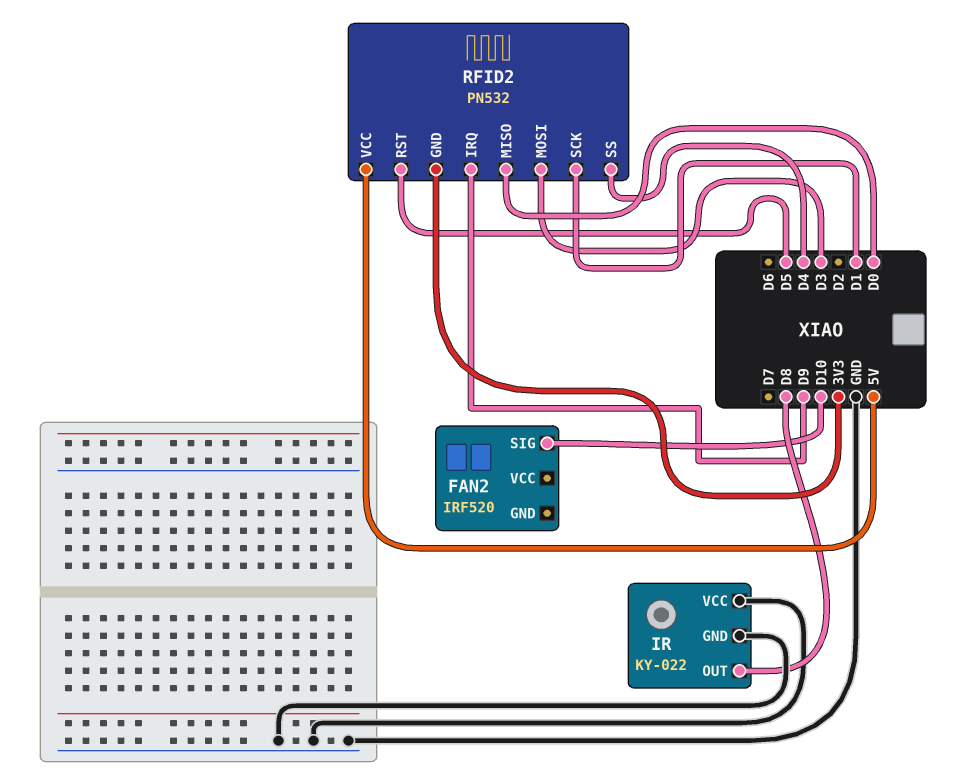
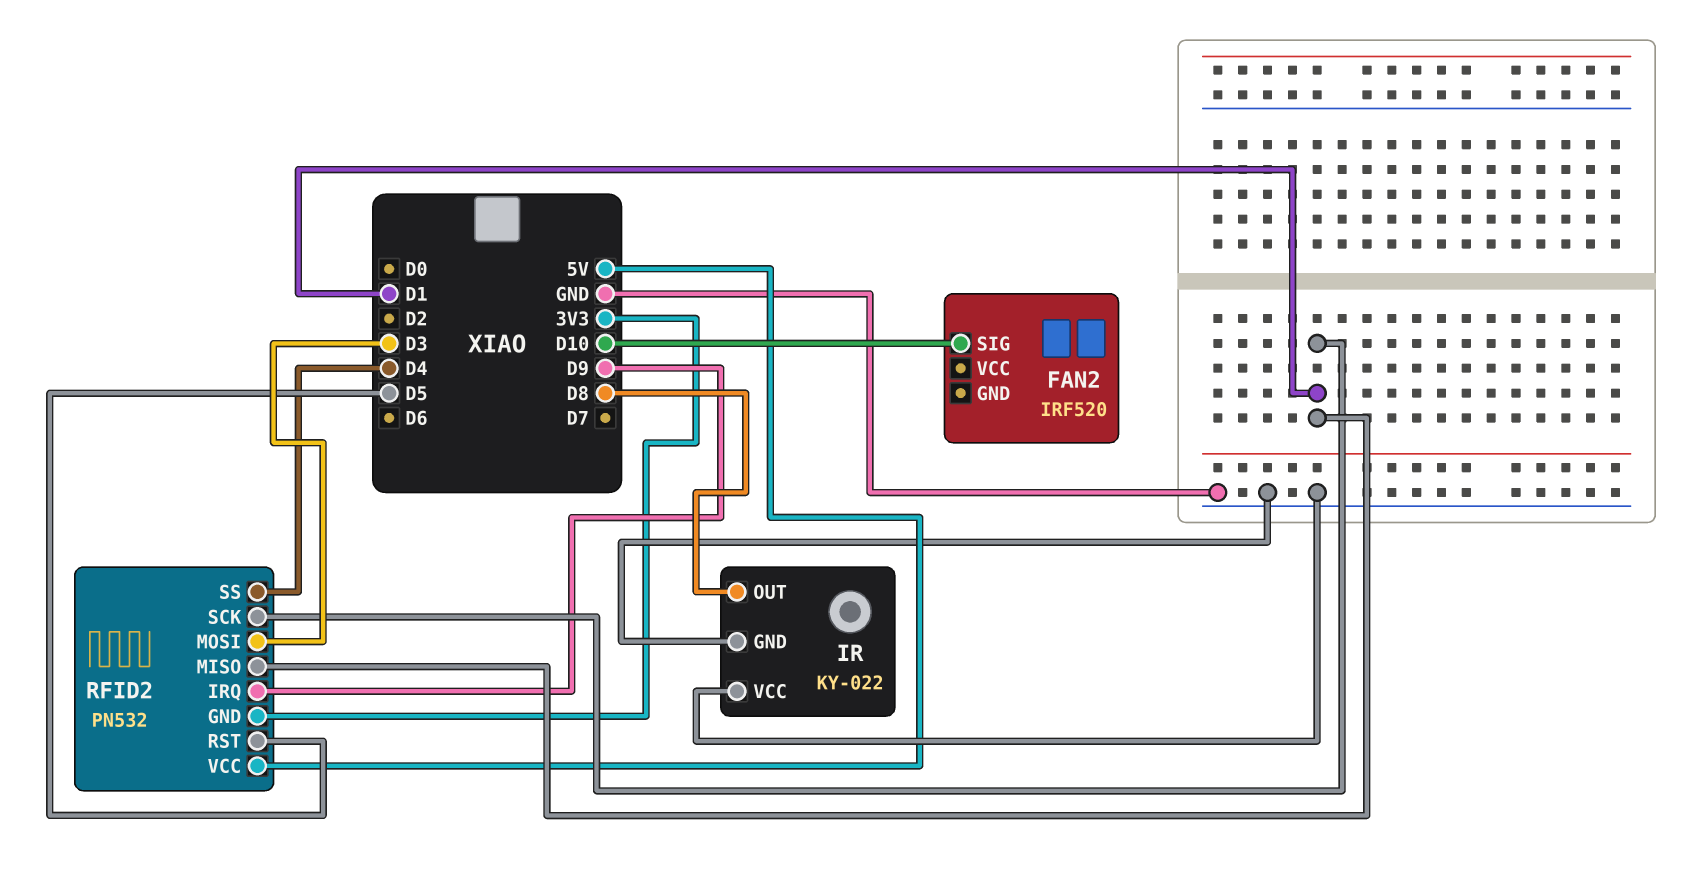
RFID2 pin MISO: D0 -> D1

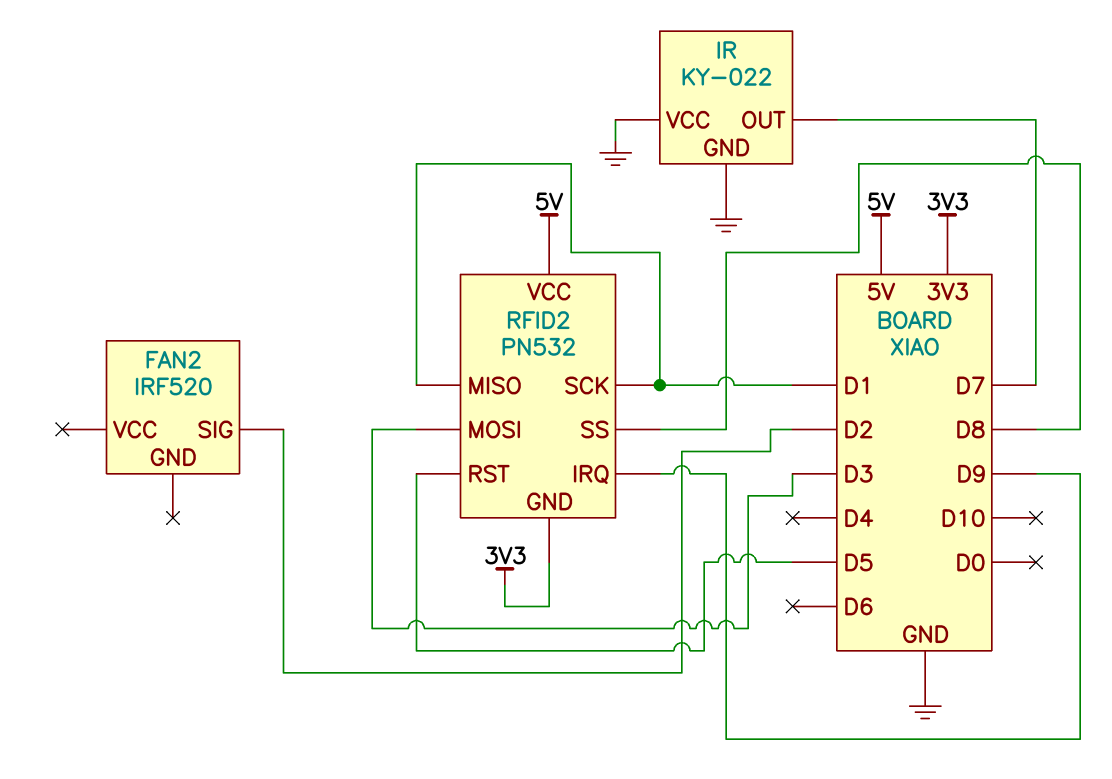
FAN2 pin SIG: D10 -> D2
IR pin OUT: D8 -> D7
RFID2 pin SS: D4 -> D8

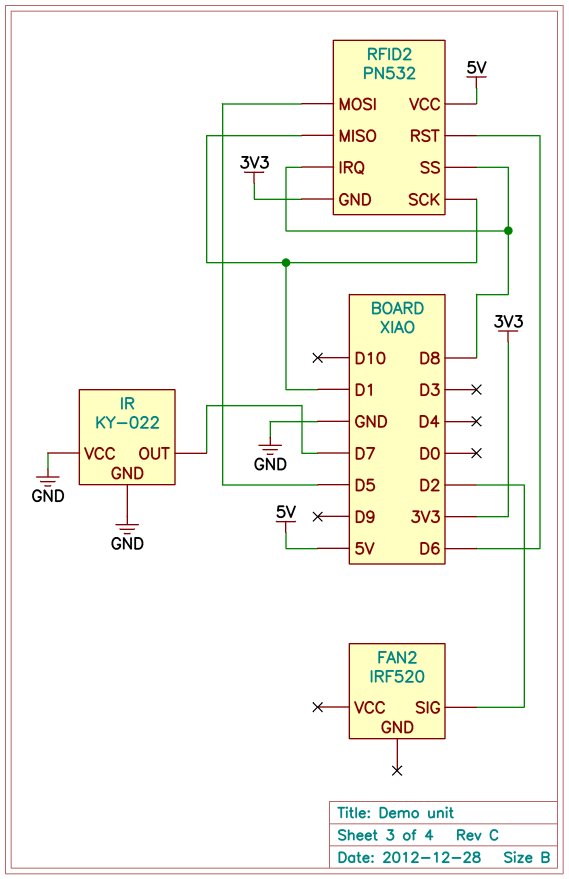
RFID2 pin IRQ: D9 -> D8
RFID2 pin MOSI: D3 -> D5
RFID2 pin RST: D5 -> D6

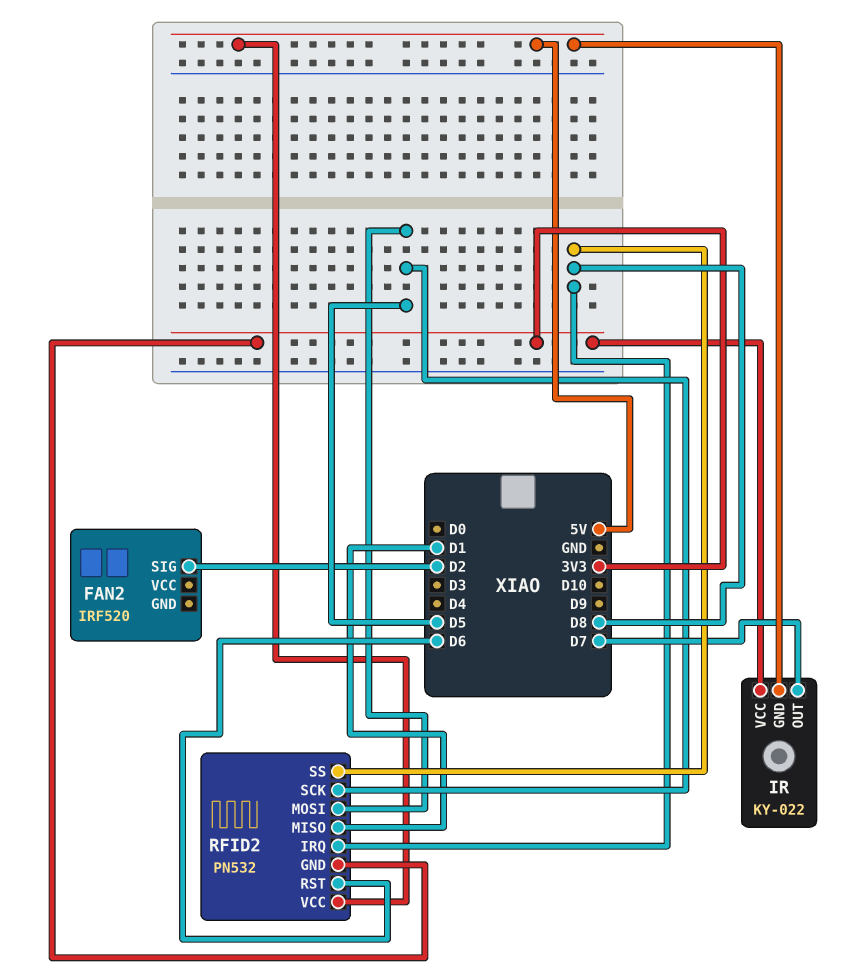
IR pin GND: GND -> 5V
IR pin VCC: GND -> 3V3
RFID2 pin SCK: D1 -> D5

